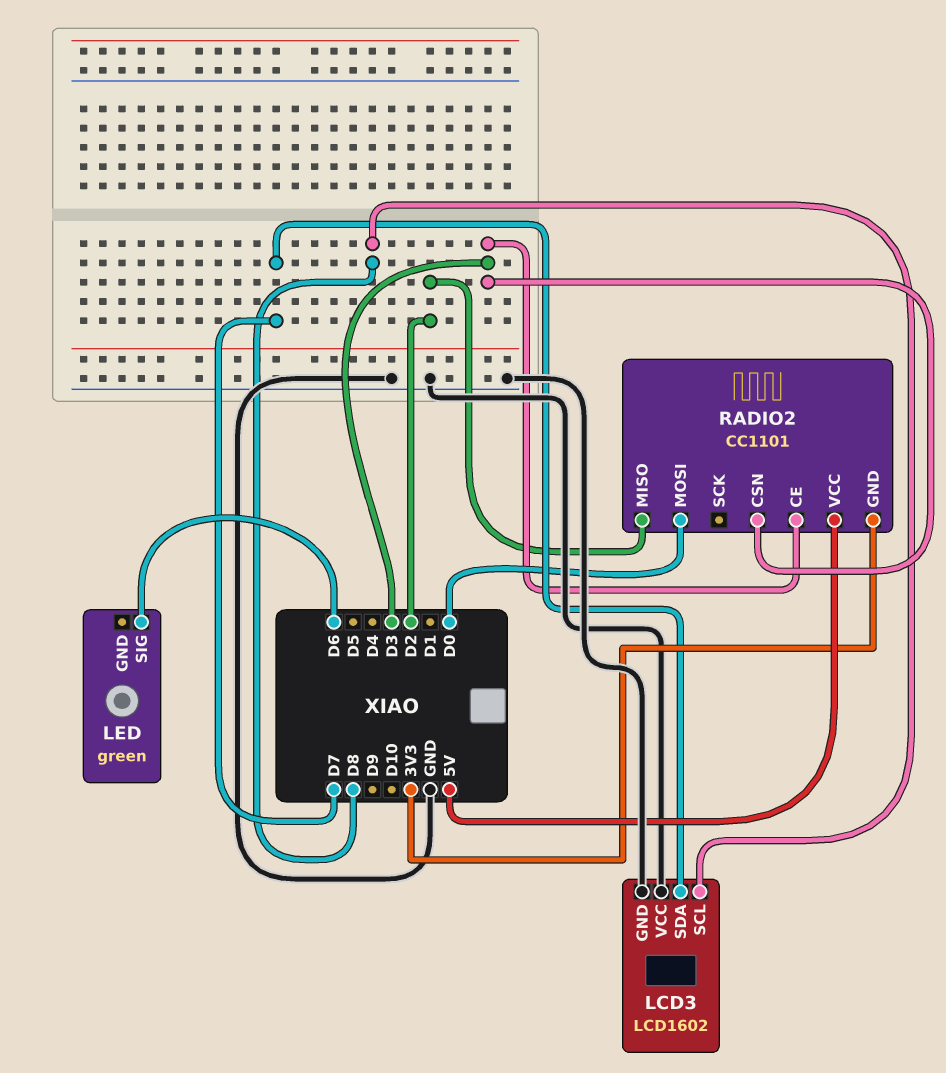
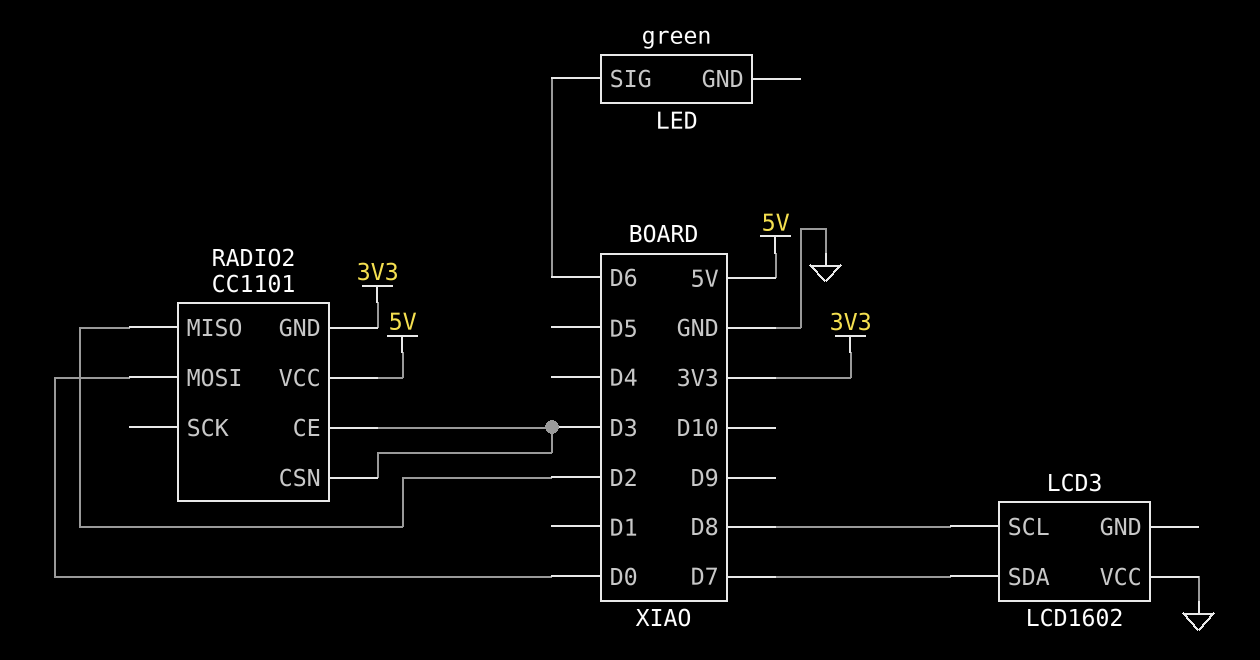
LCD3 pin GND: GND -> none

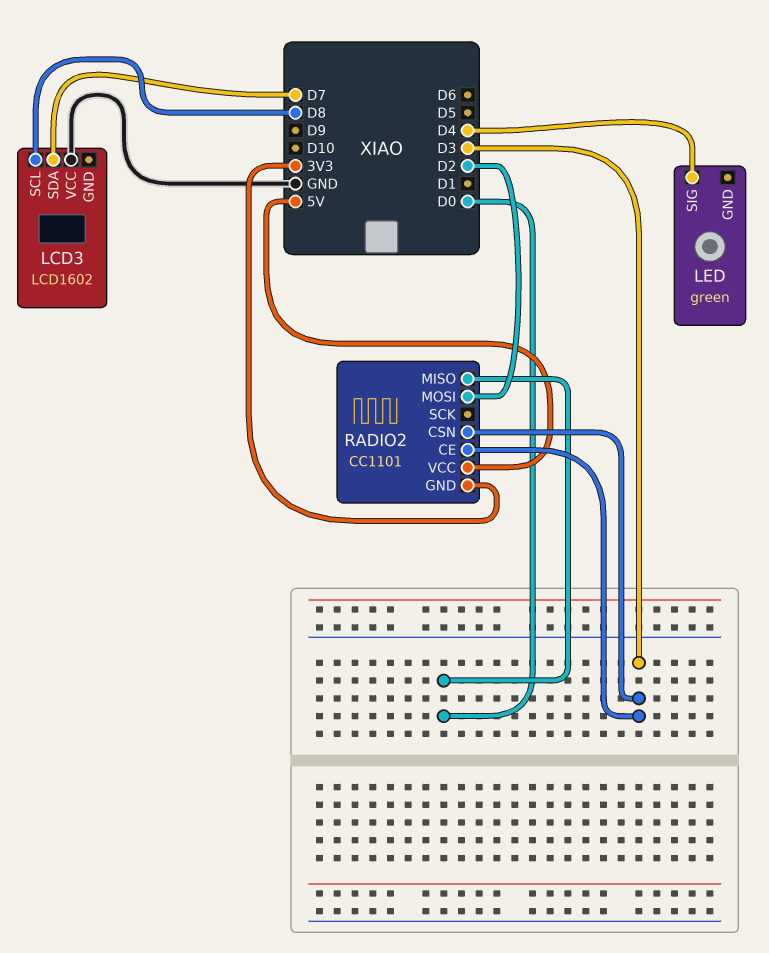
LED pin SIG: D6 -> D4
RADIO2 pin MISO: D2 -> D0
RADIO2 pin MOSI: D0 -> D2

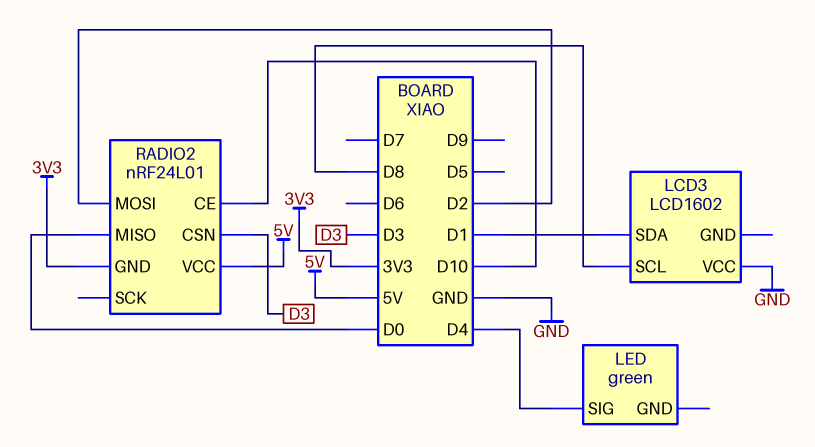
LCD3 pin SDA: D7 -> D1
RADIO2: CC1101 -> nRF24L01
RADIO2 pin CE: D3 -> D10

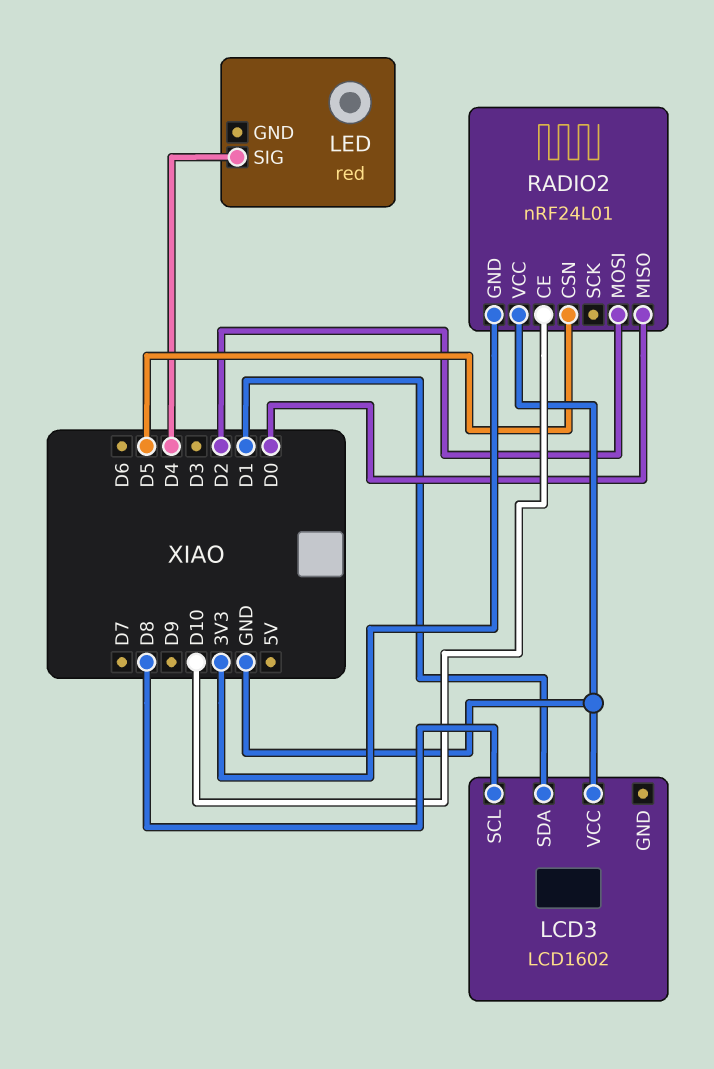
LED: green -> red
RADIO2 pin CSN: D3 -> D5
RADIO2 pin VCC: 5V -> GND

